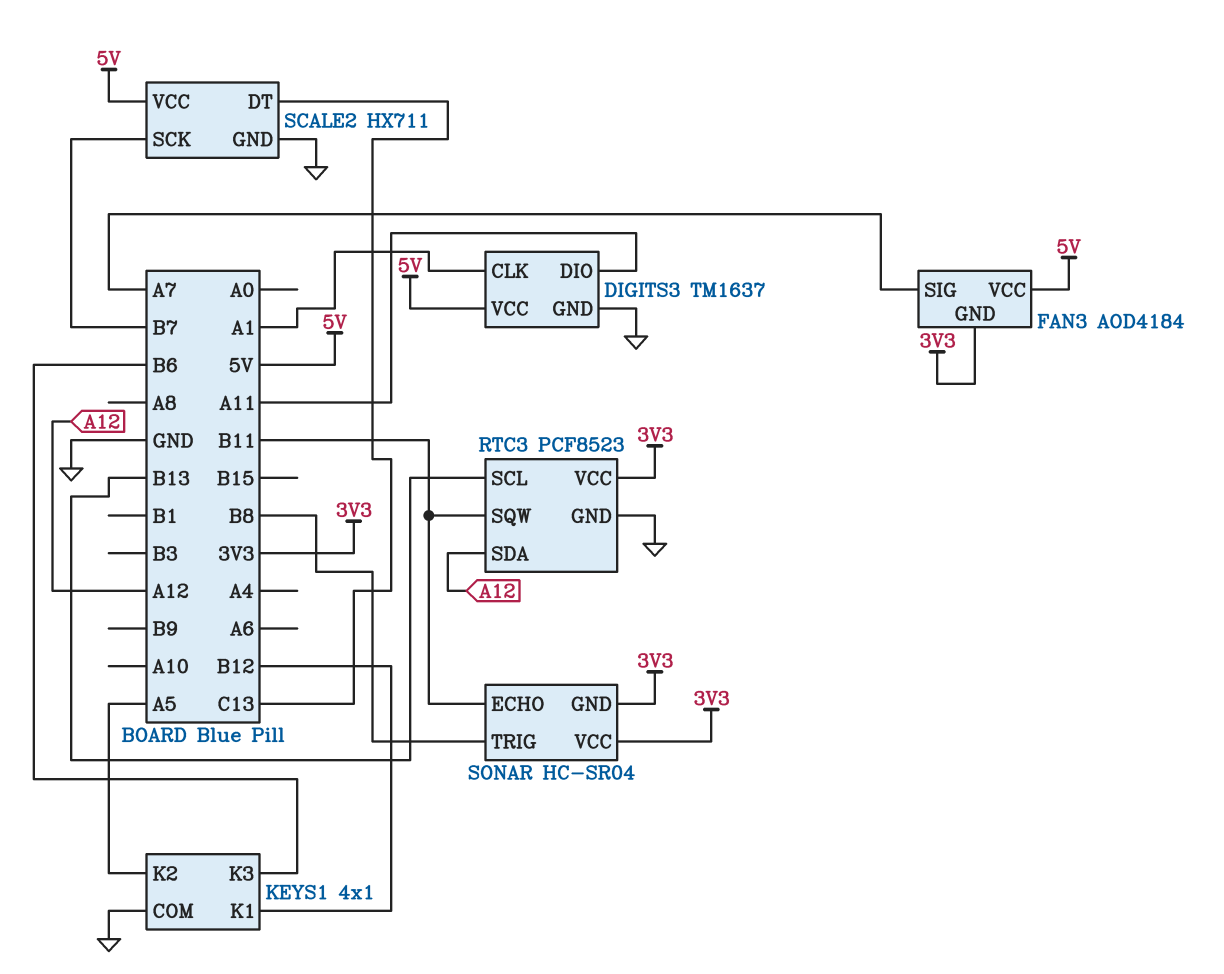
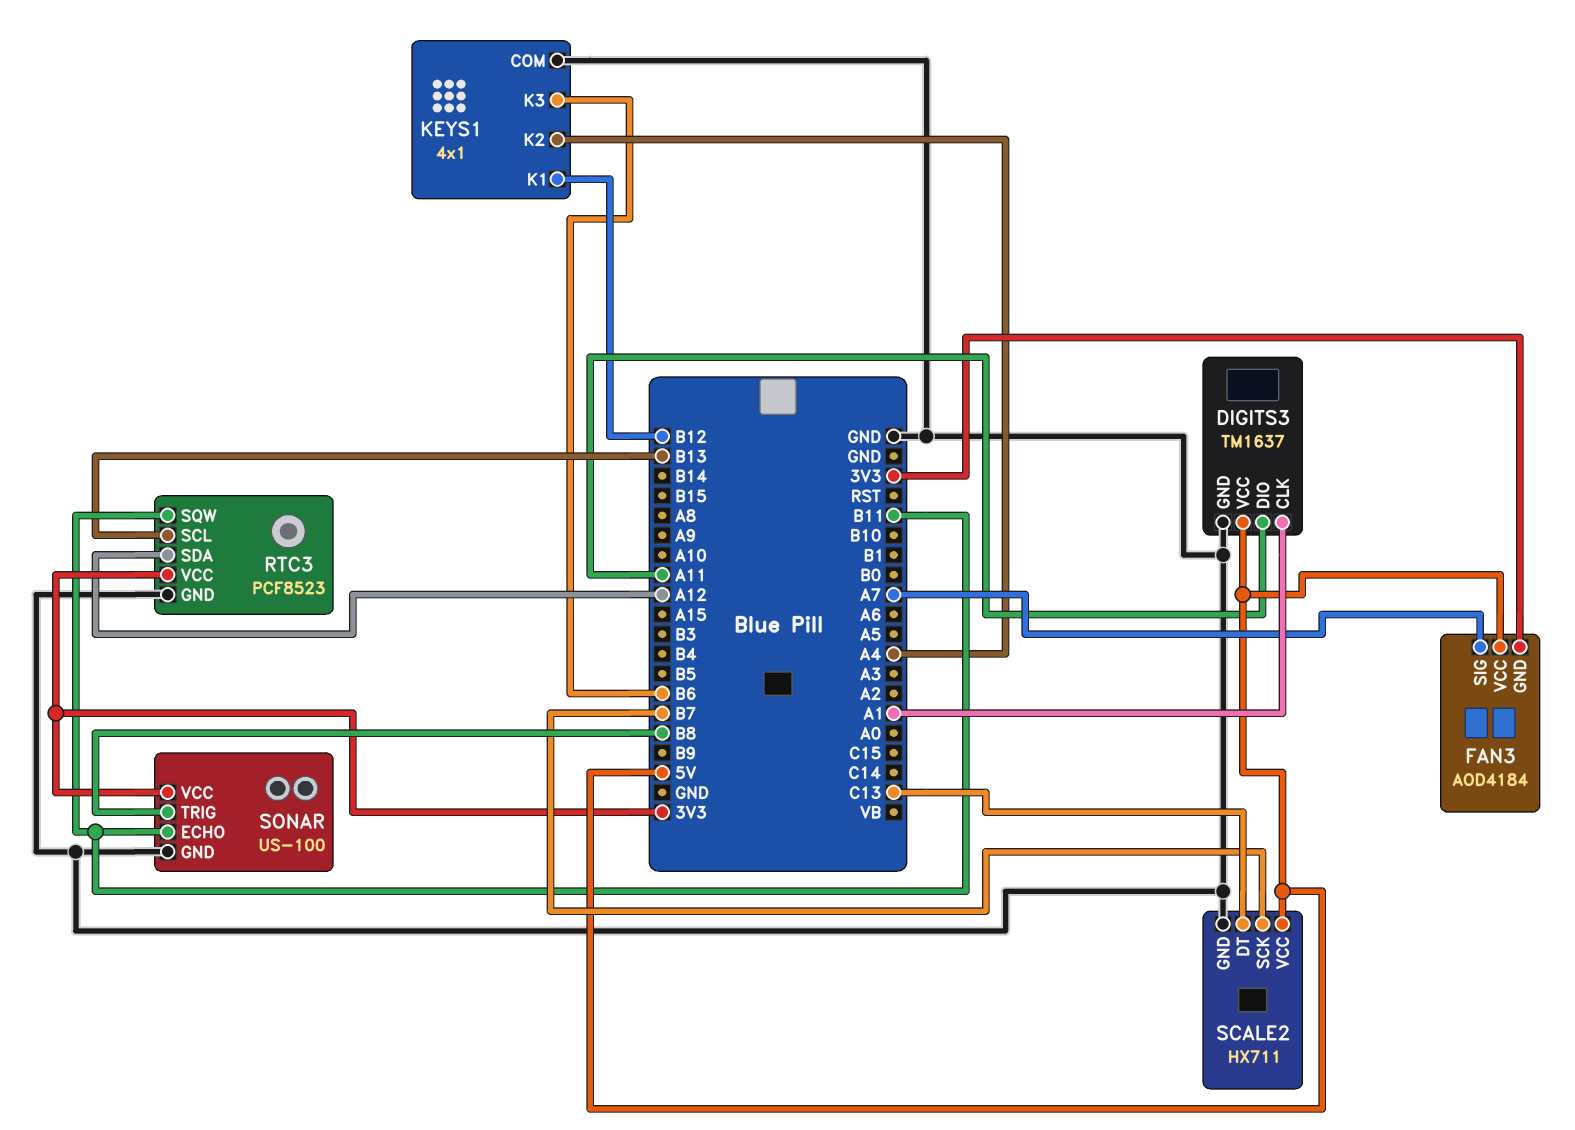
KEYS1 pin K2: A5 -> A4
SONAR: HC-SR04 -> US-100
SONAR pin GND: 3V3 -> GND

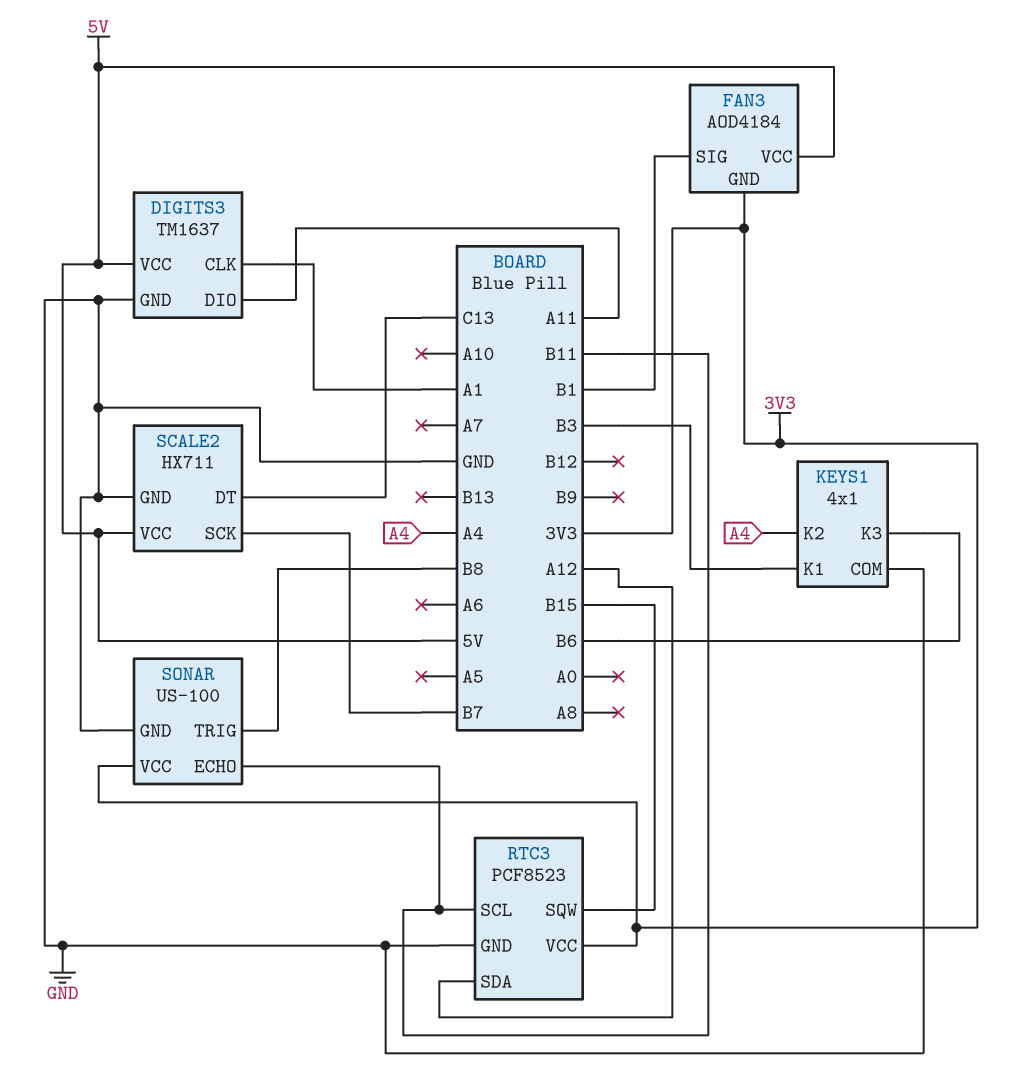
FAN3 pin SIG: A7 -> B1
KEYS1 pin K1: B12 -> B3
RTC3 pin SCL: B13 -> B11
RTC3 pin SQW: B11 -> B15

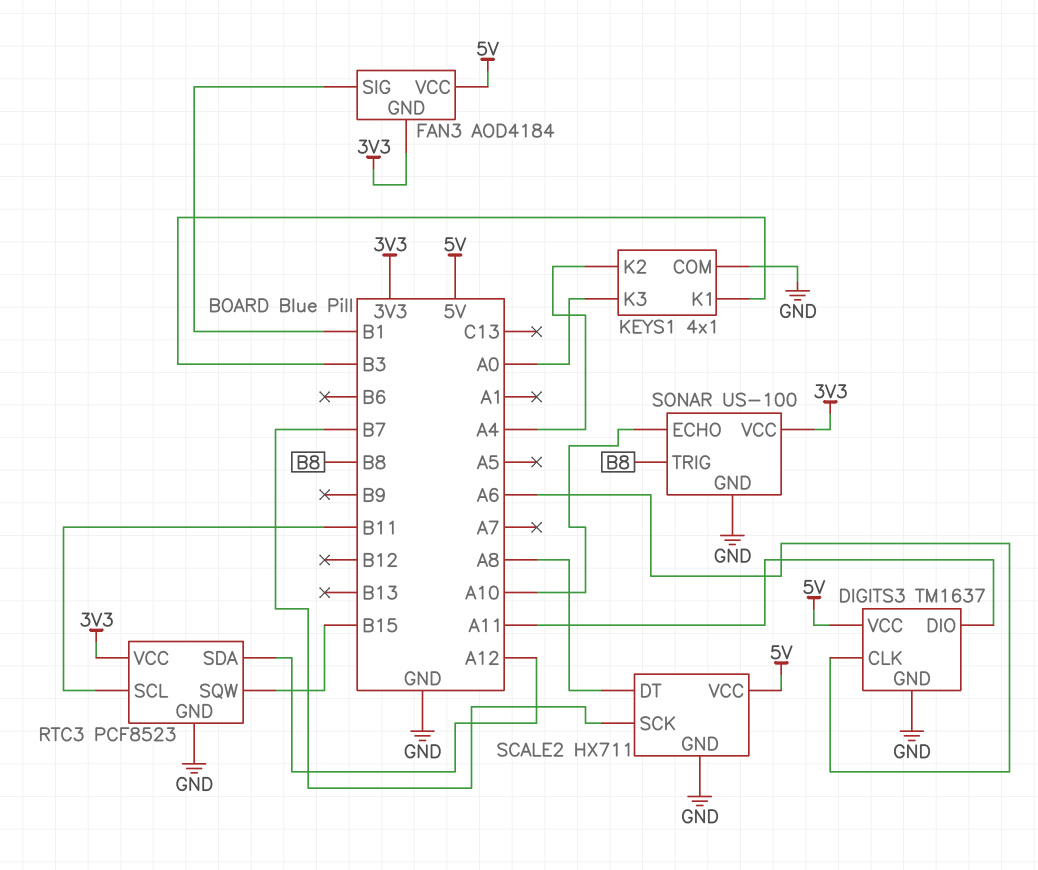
DIGITS3 pin CLK: A1 -> A6
KEYS1 pin K3: B6 -> A0
SCALE2 pin DT: C13 -> A8
SONAR pin ECHO: B11 -> A10

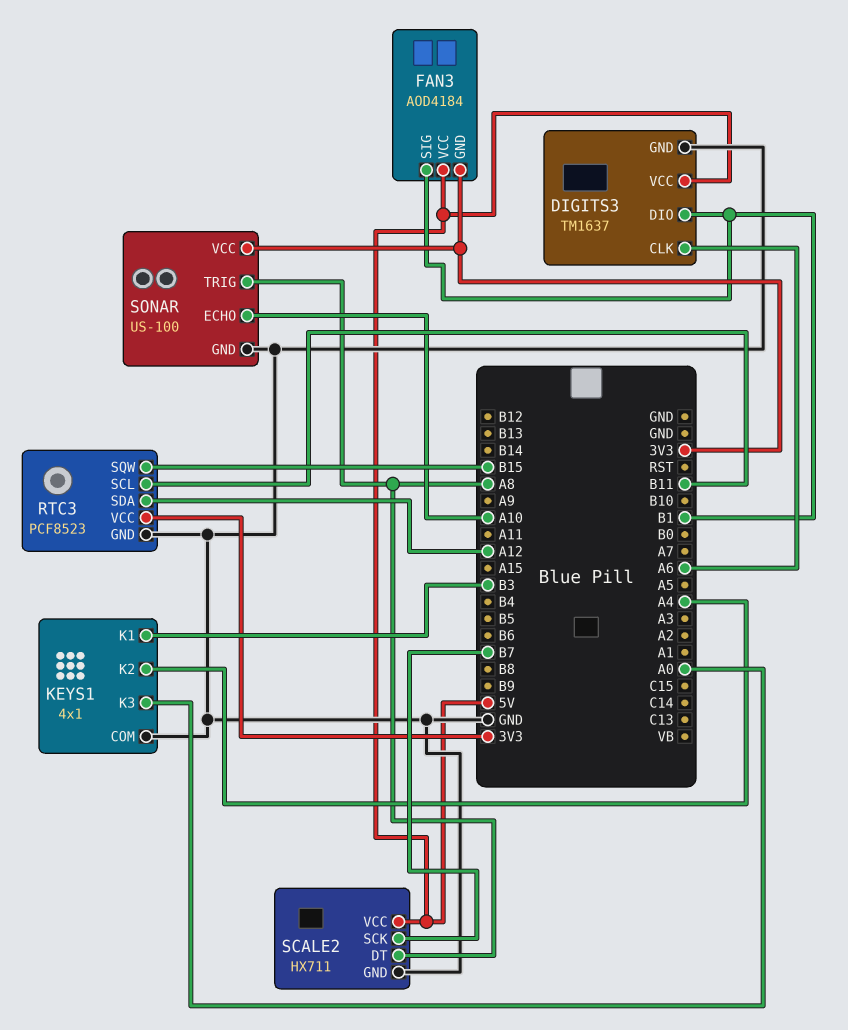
DIGITS3 pin DIO: A11 -> B1
SONAR pin TRIG: B8 -> A8

